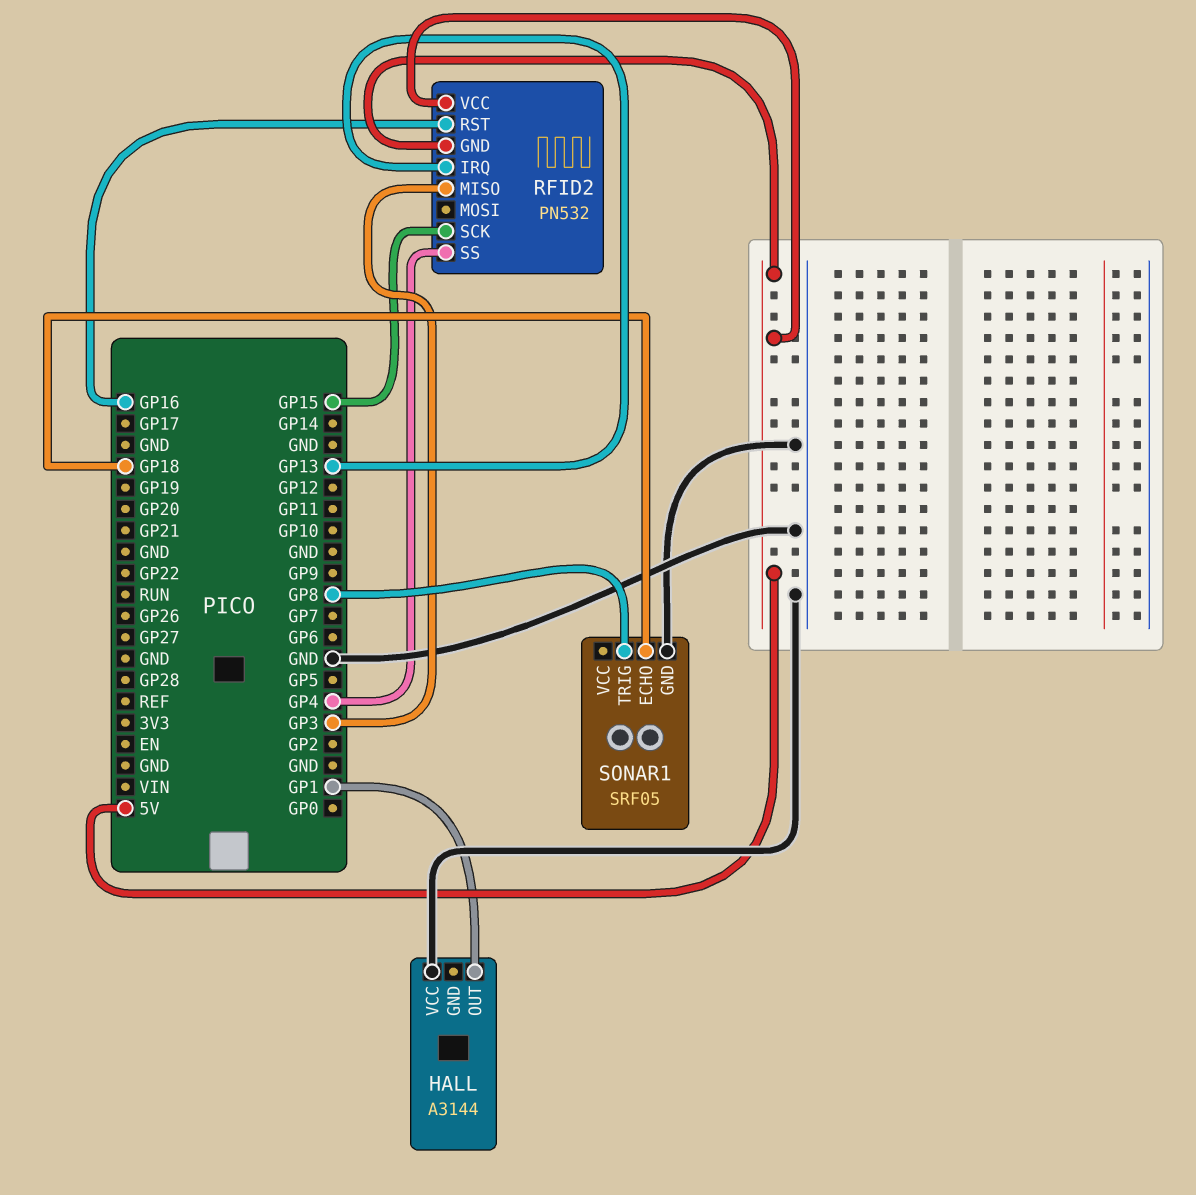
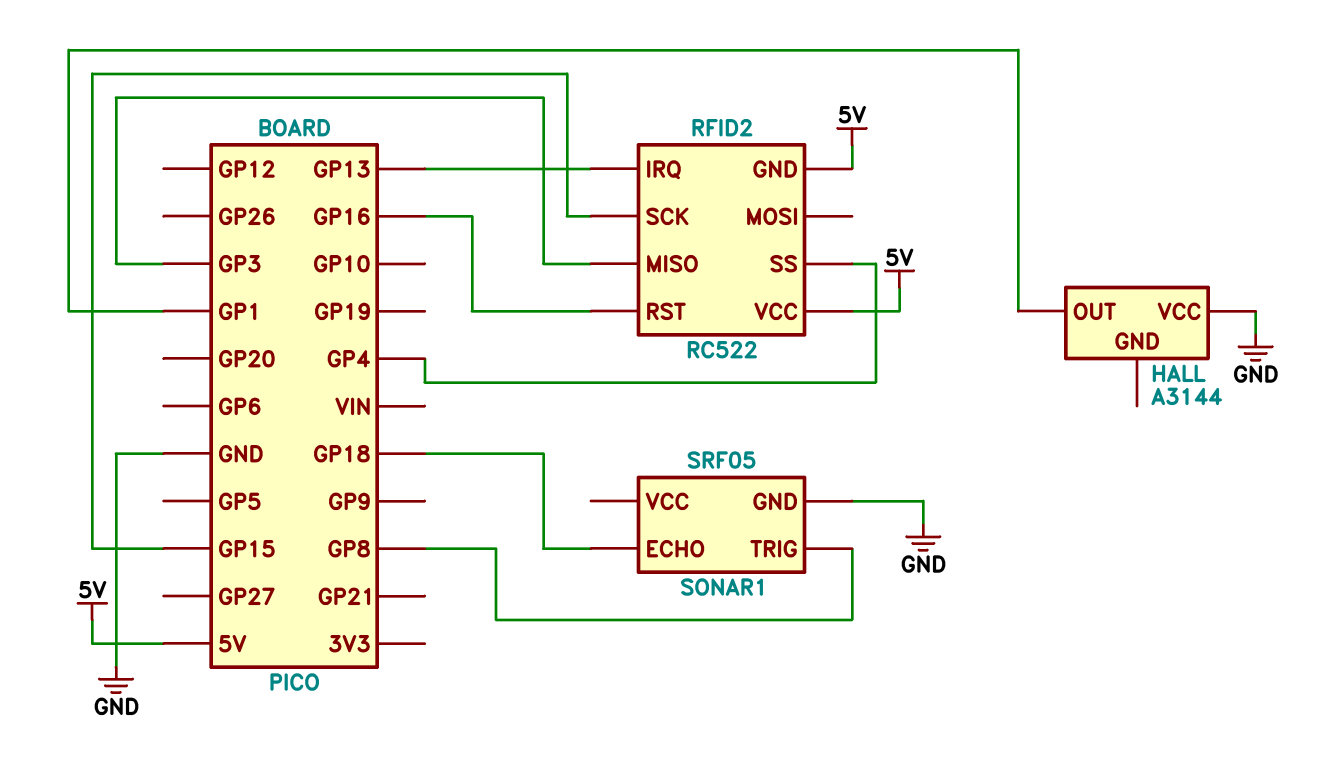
RFID2: PN532 -> RC522

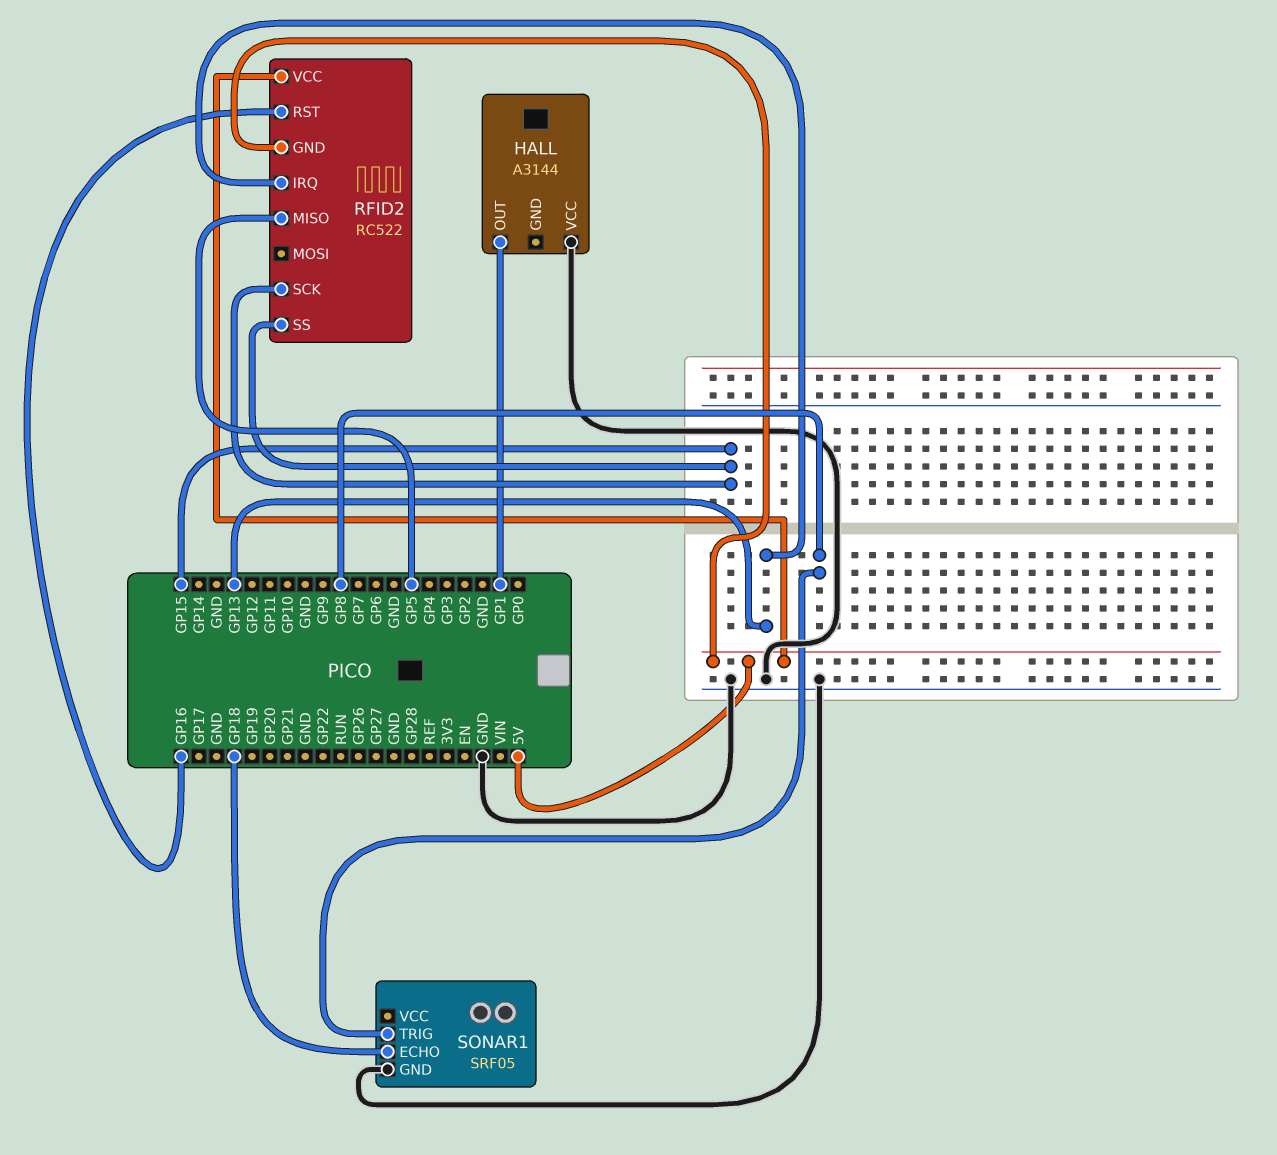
RFID2 pin MISO: GP3 -> GP5
RFID2 pin SS: GP4 -> GP15

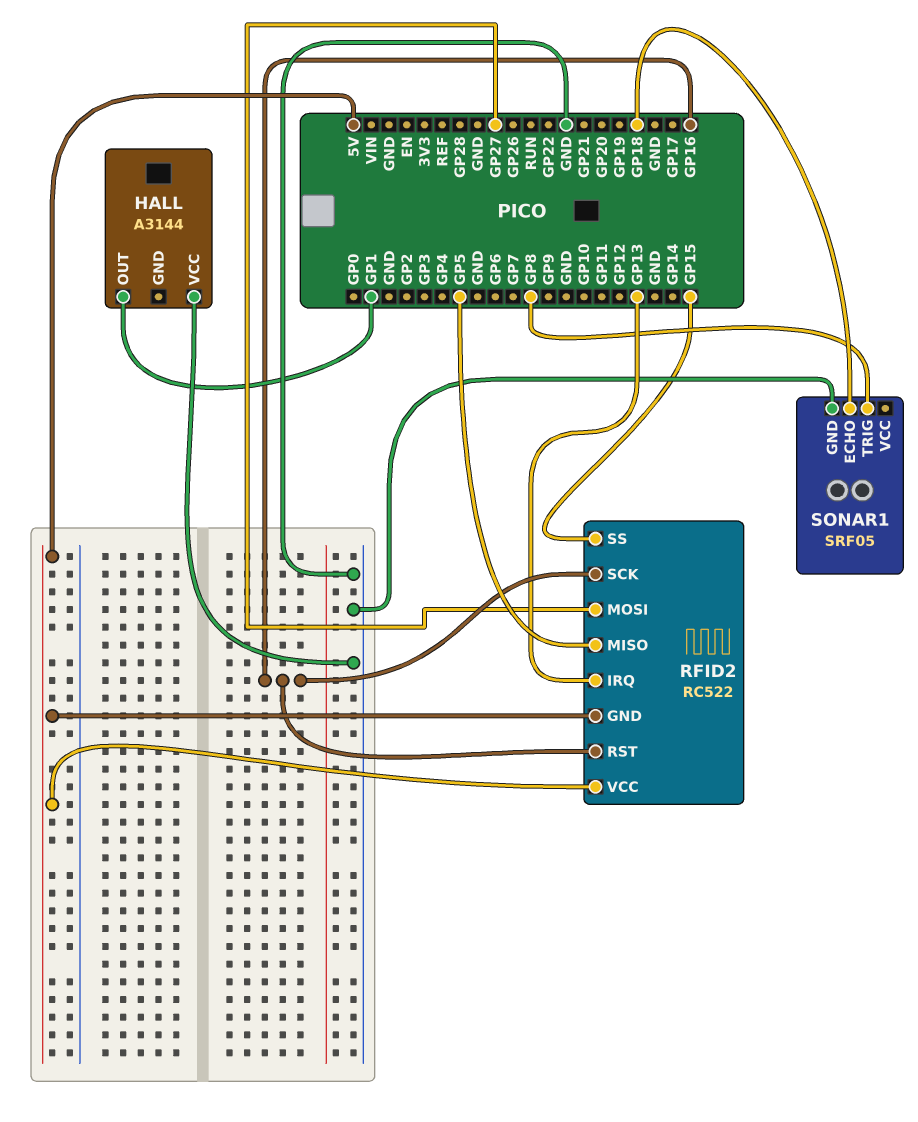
RFID2 pin MOSI: none -> GP27
RFID2 pin SCK: GP15 -> GP16

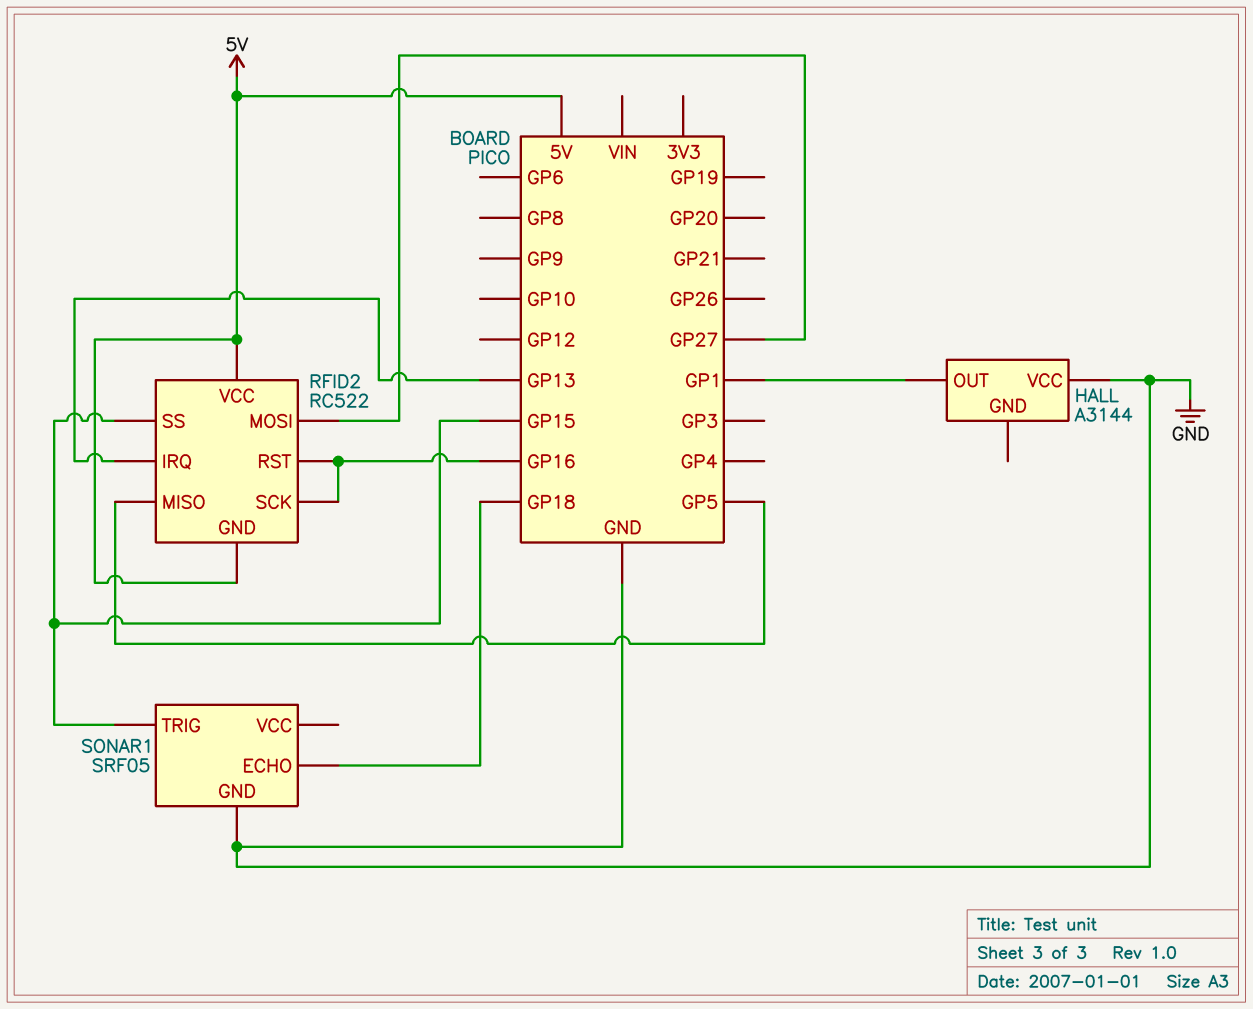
SONAR1 pin TRIG: GP8 -> GP15

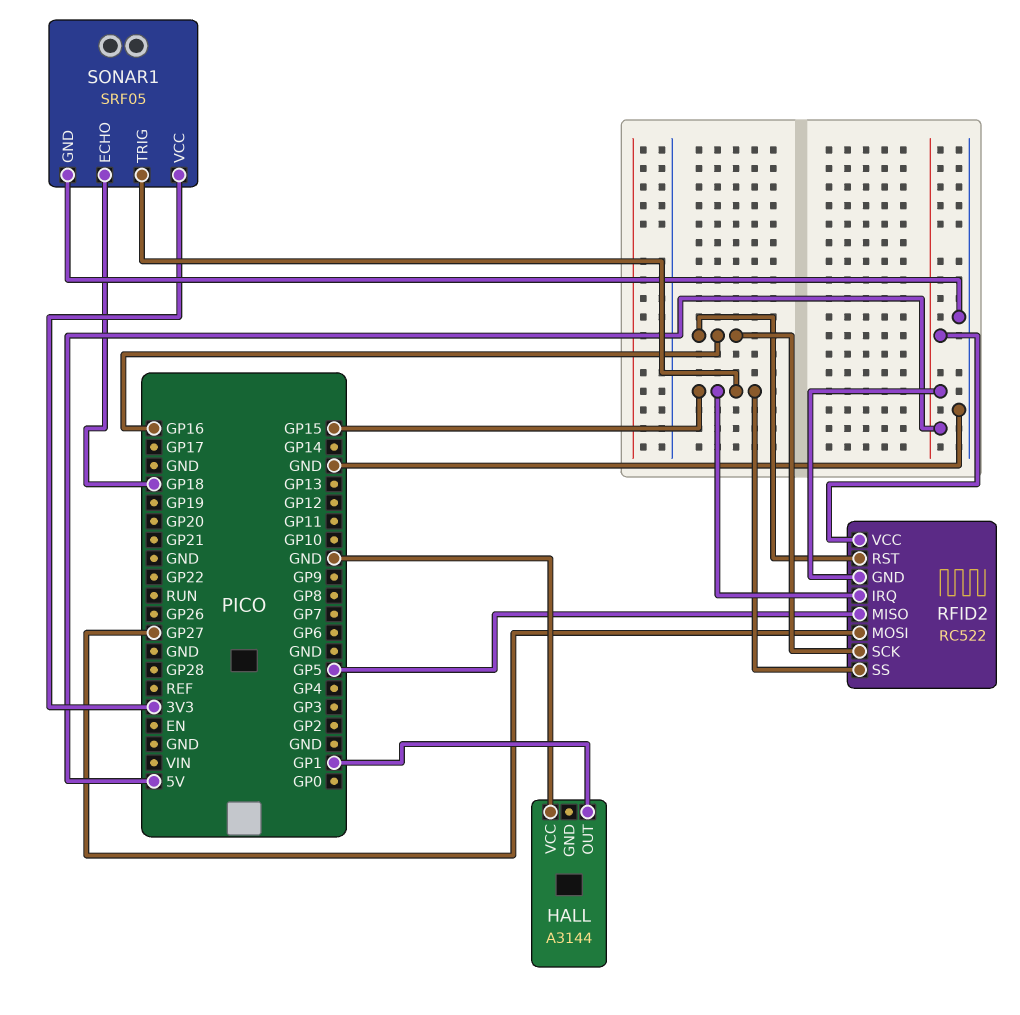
RFID2 pin IRQ: GP13 -> GP15
SONAR1 pin VCC: none -> 3V3

